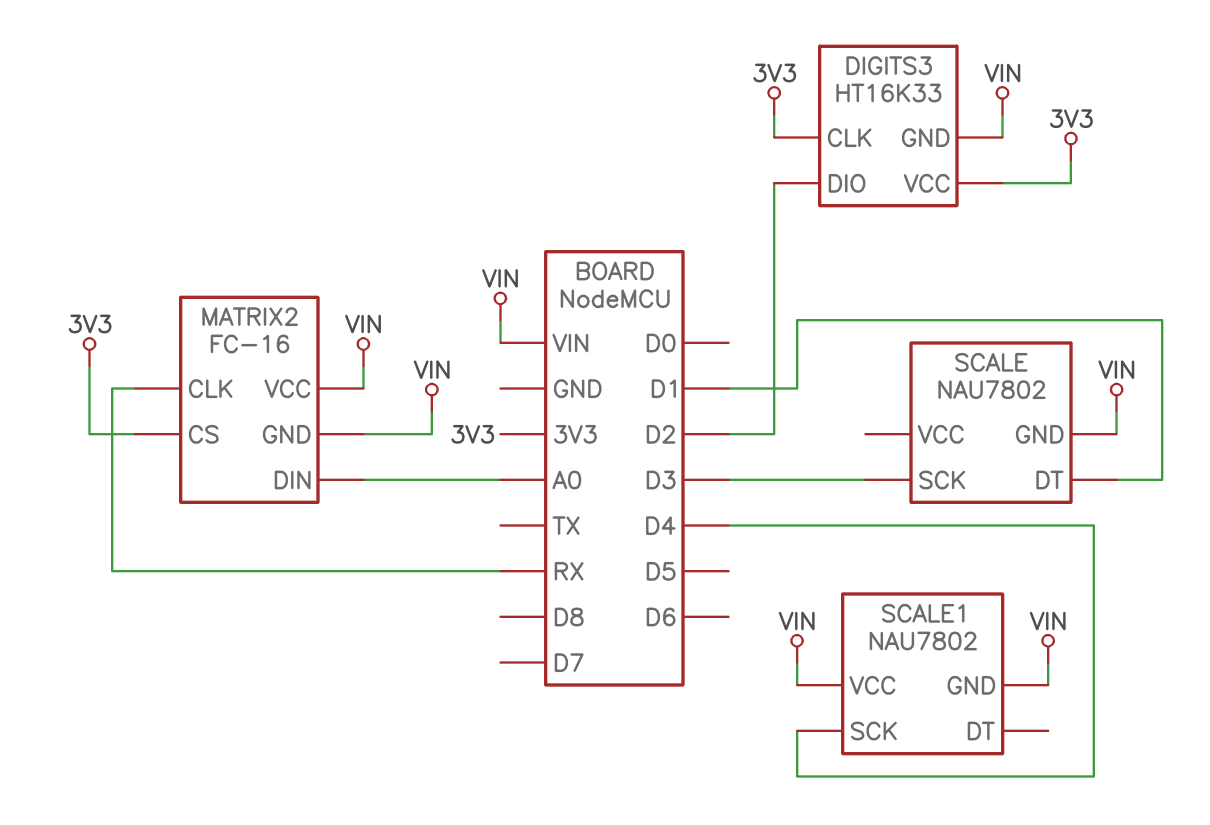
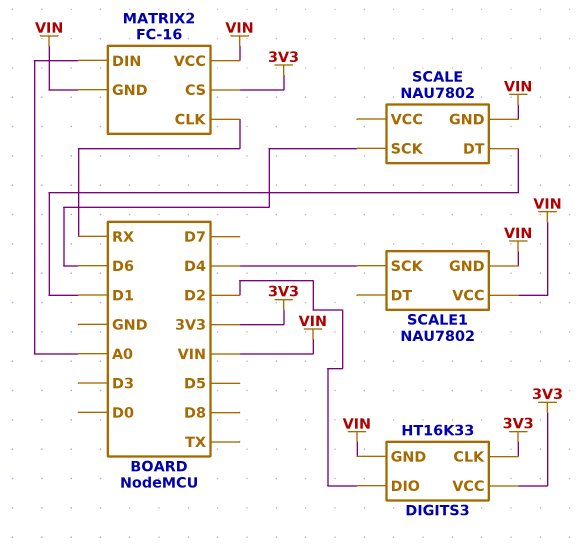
SCALE pin SCK: D3 -> D6

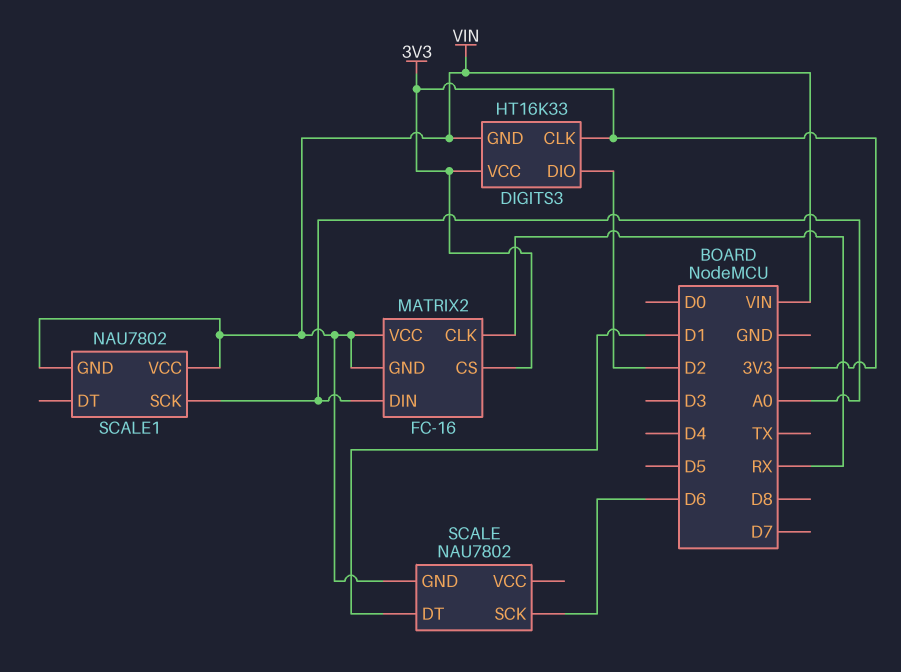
SCALE1 pin SCK: D4 -> A0

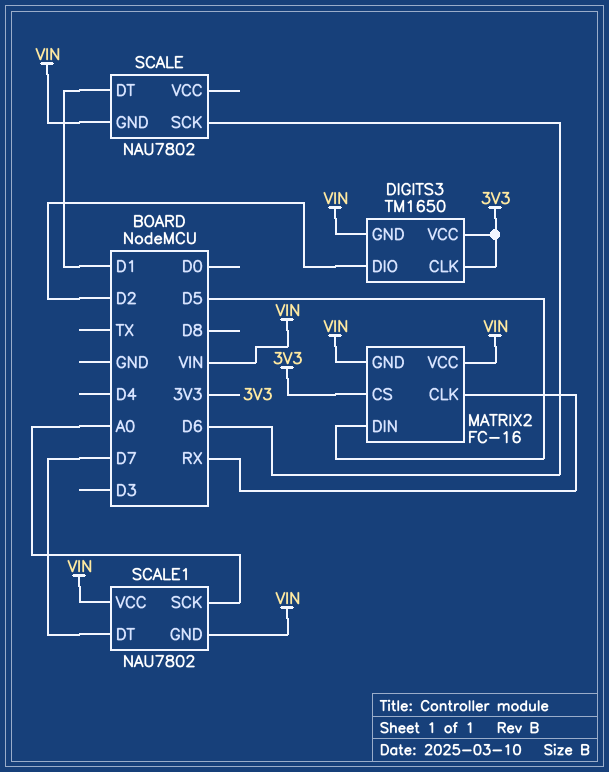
DIGITS3: HT16K33 -> TM1650
MATRIX2 pin DIN: A0 -> D5
SCALE1 pin DT: none -> D7

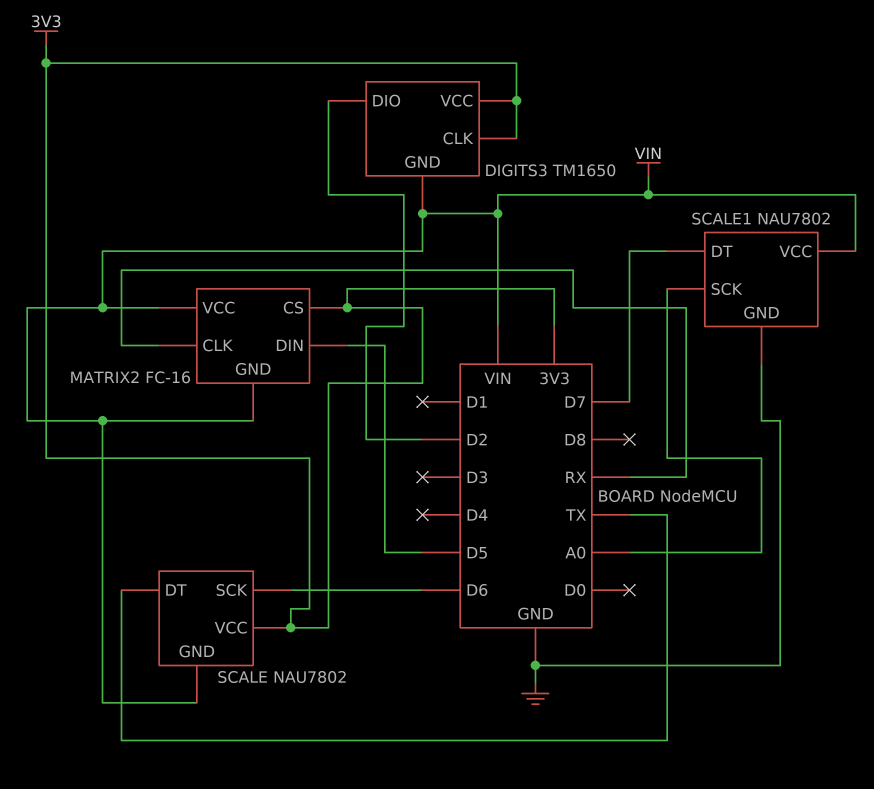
SCALE pin DT: D1 -> TX
SCALE pin VCC: none -> 3V3
SCALE1 pin GND: VIN -> GND

